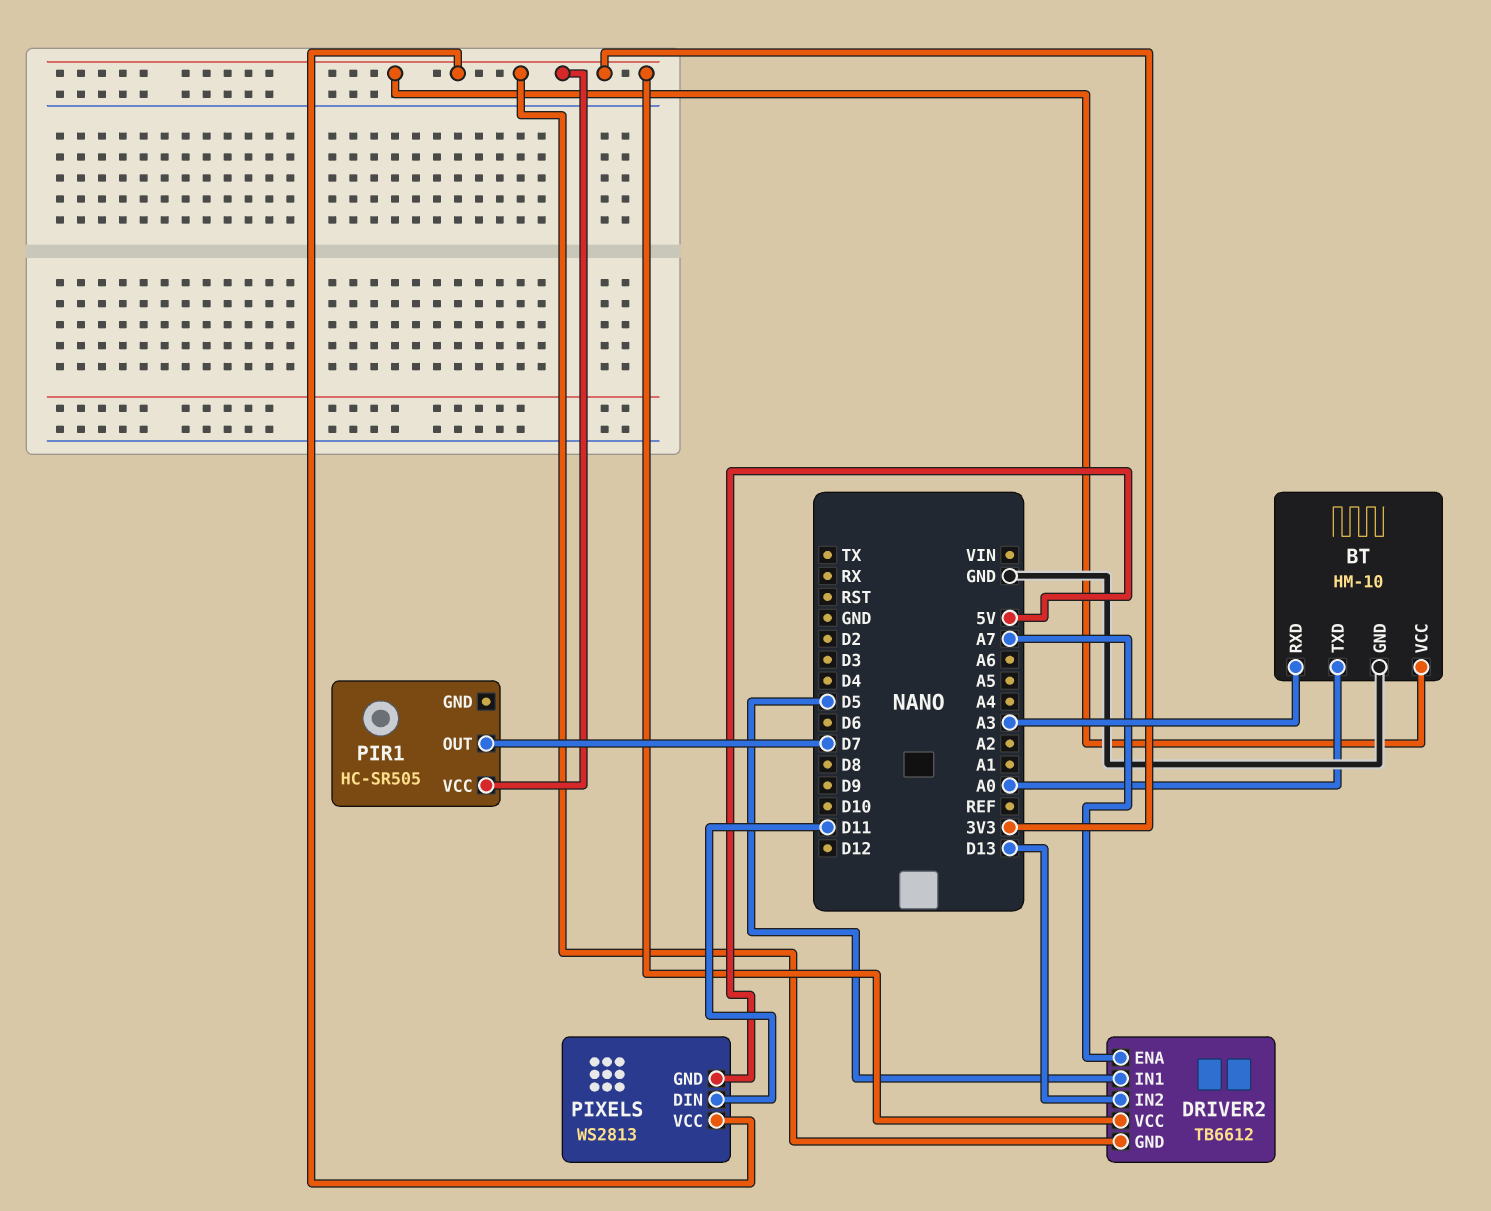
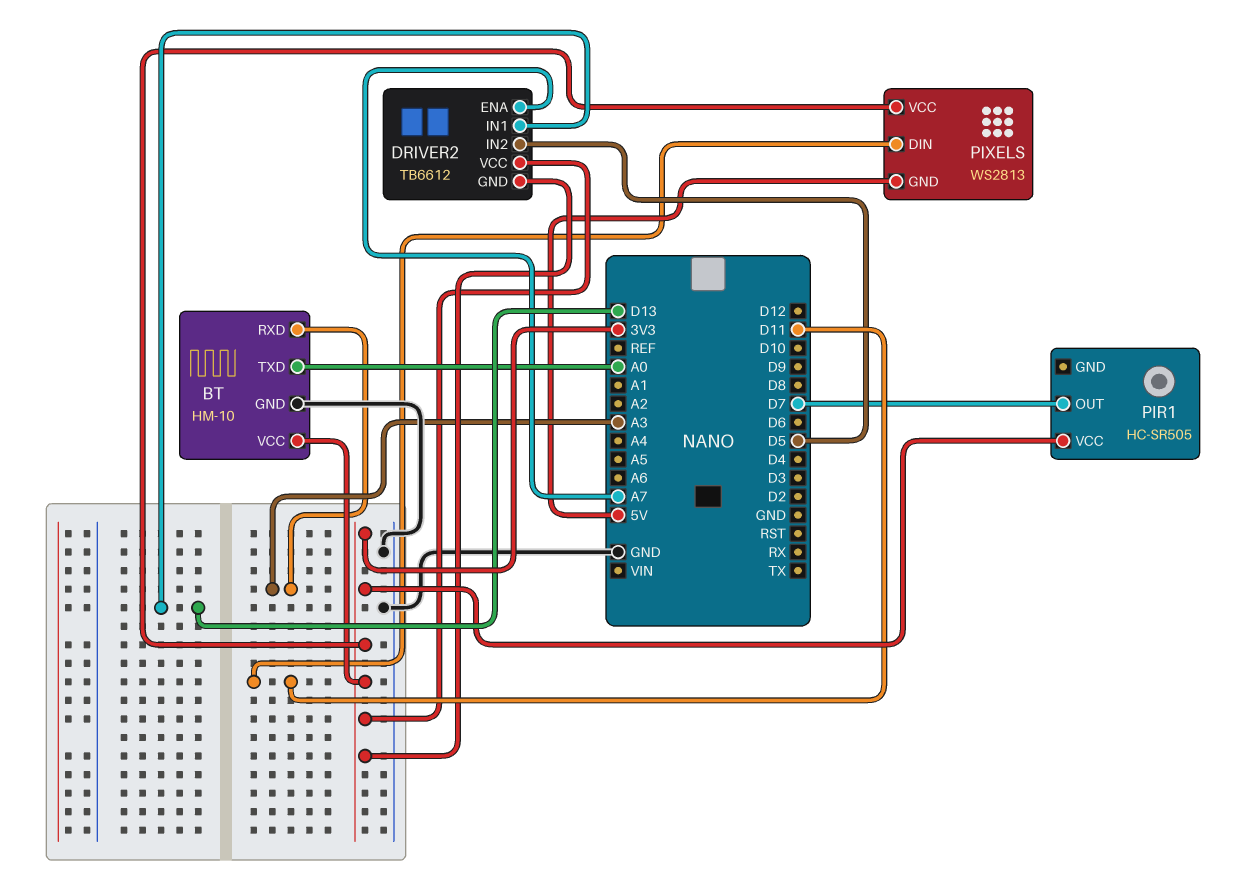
DRIVER2 pin IN1: D5 -> D13
DRIVER2 pin IN2: D13 -> D5

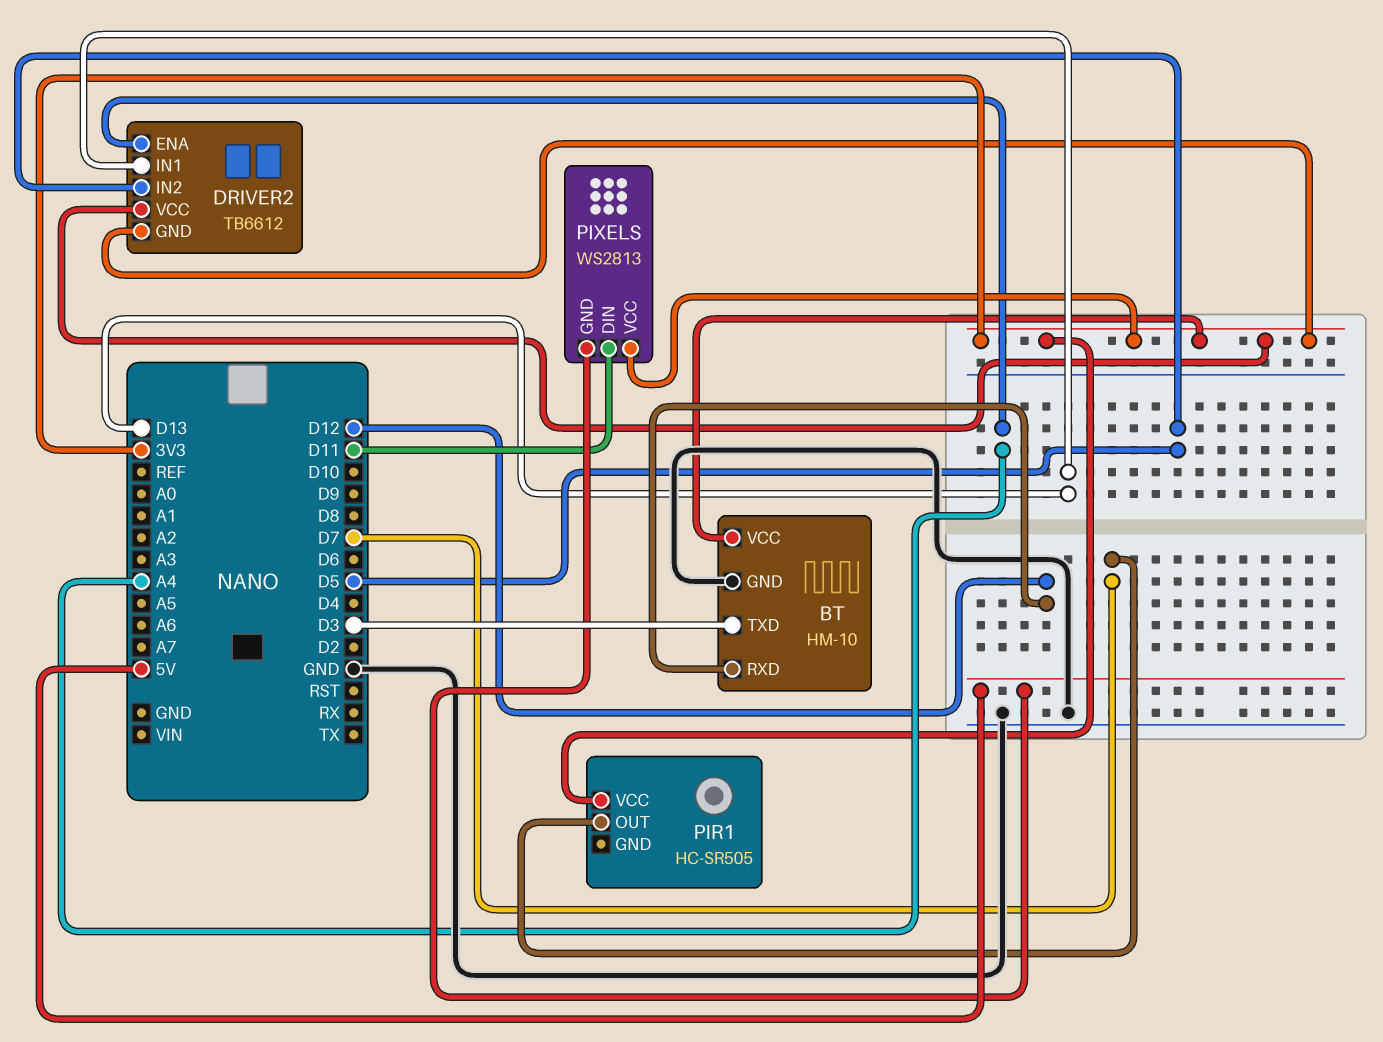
BT pin RXD: A3 -> D12
BT pin TXD: A0 -> D3
DRIVER2 pin ENA: A7 -> A4

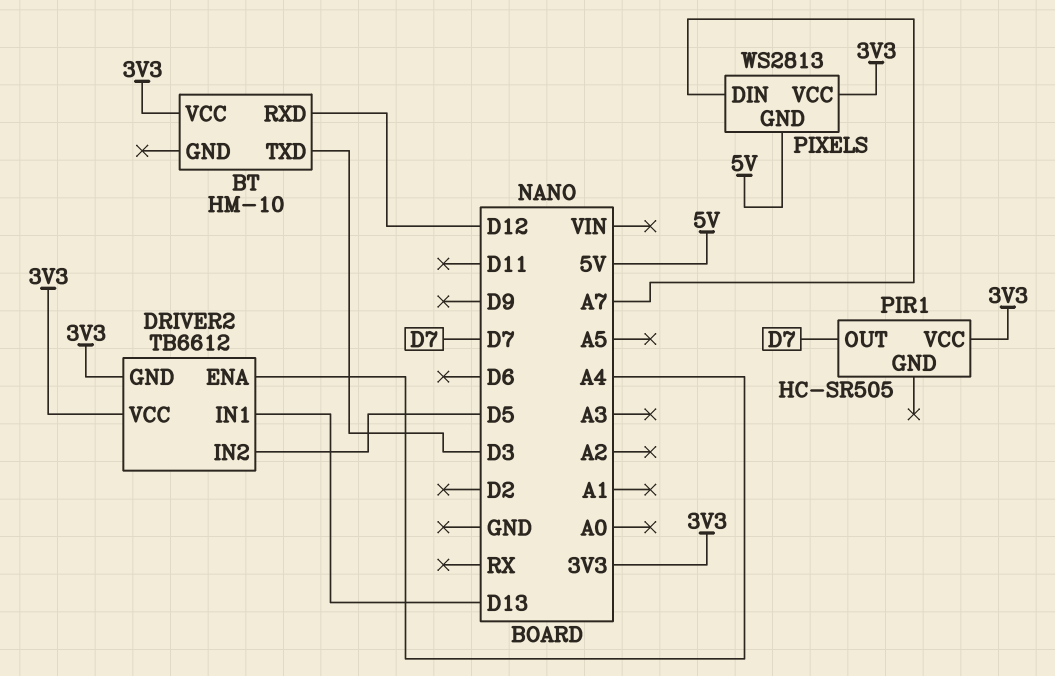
BT pin GND: GND -> none
PIXELS pin DIN: D11 -> A7

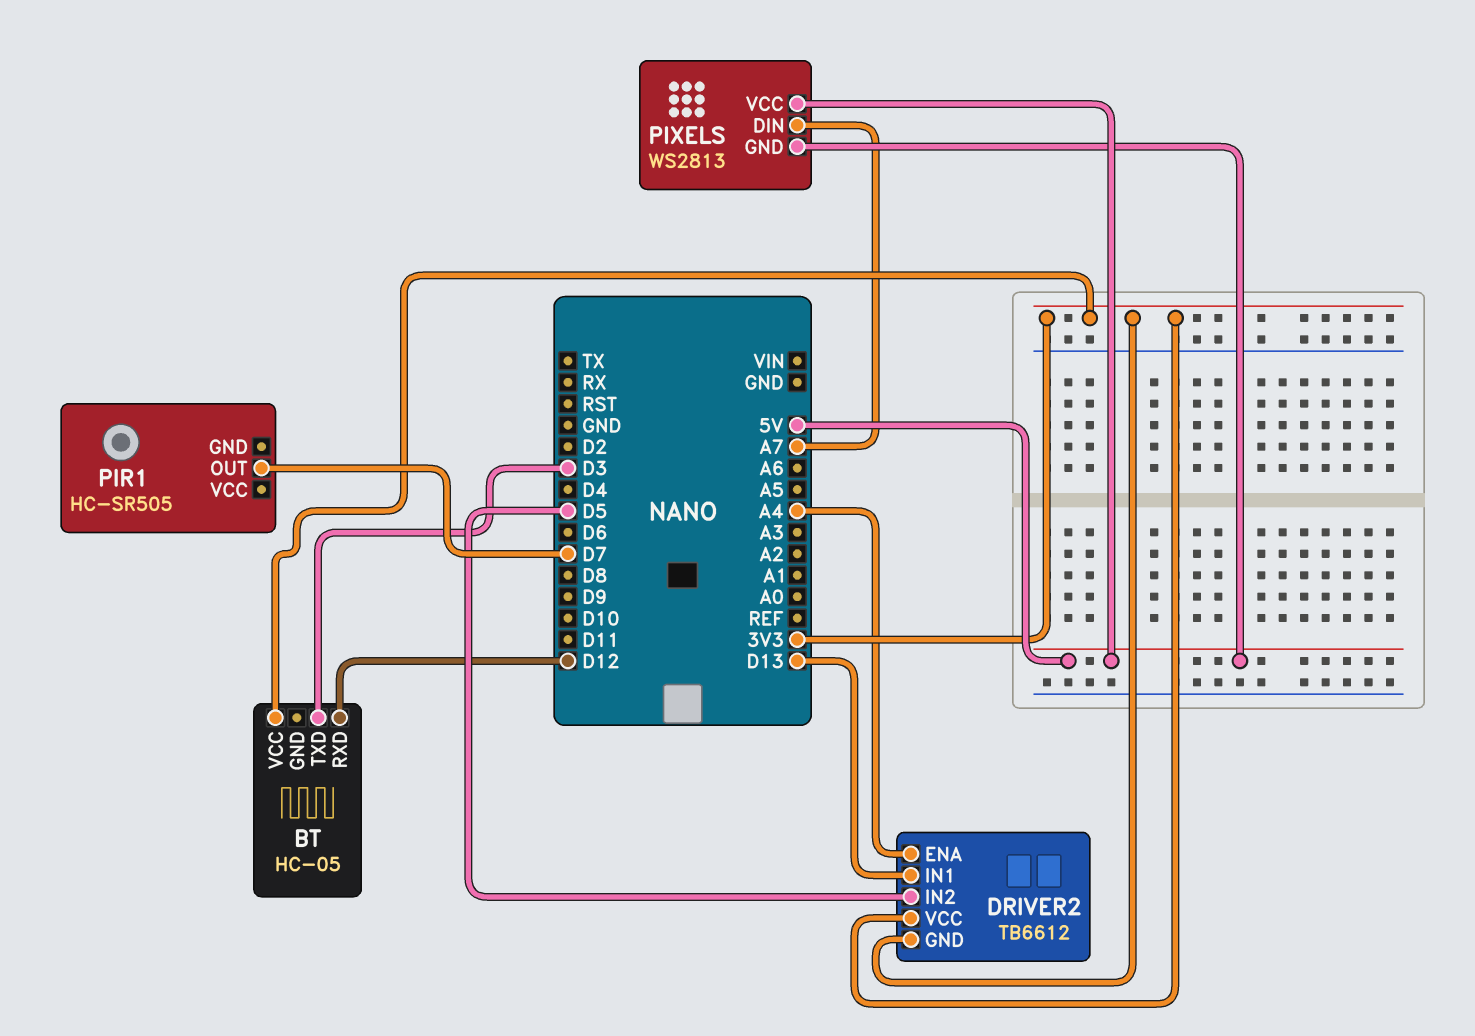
BT: HM-10 -> HC-05
PIR1 pin VCC: 3V3 -> none
PIXELS pin VCC: 3V3 -> 5V

